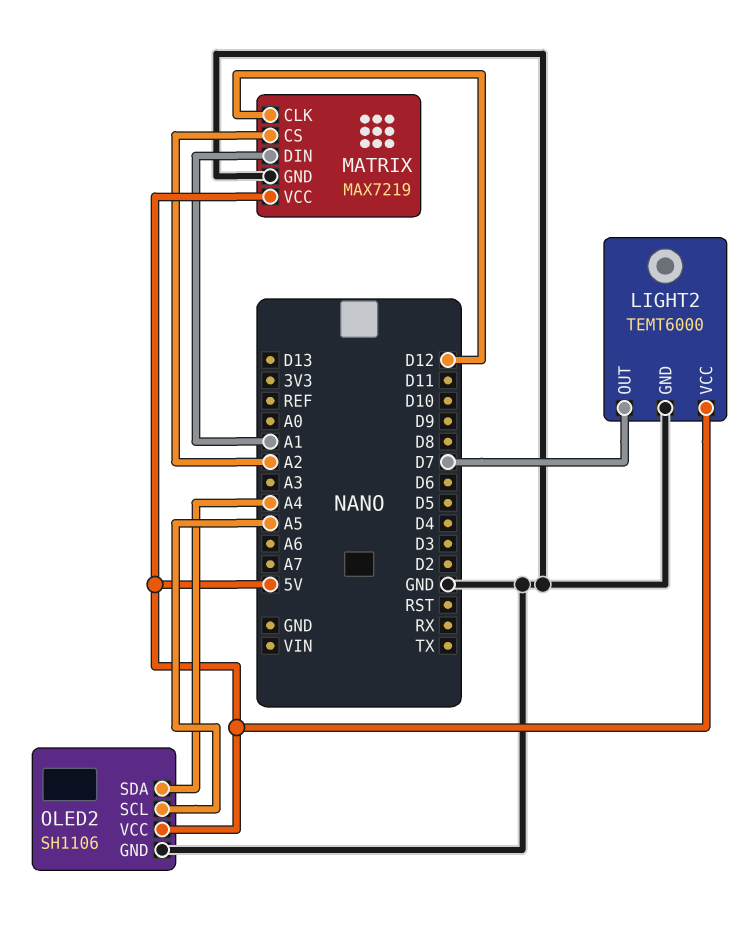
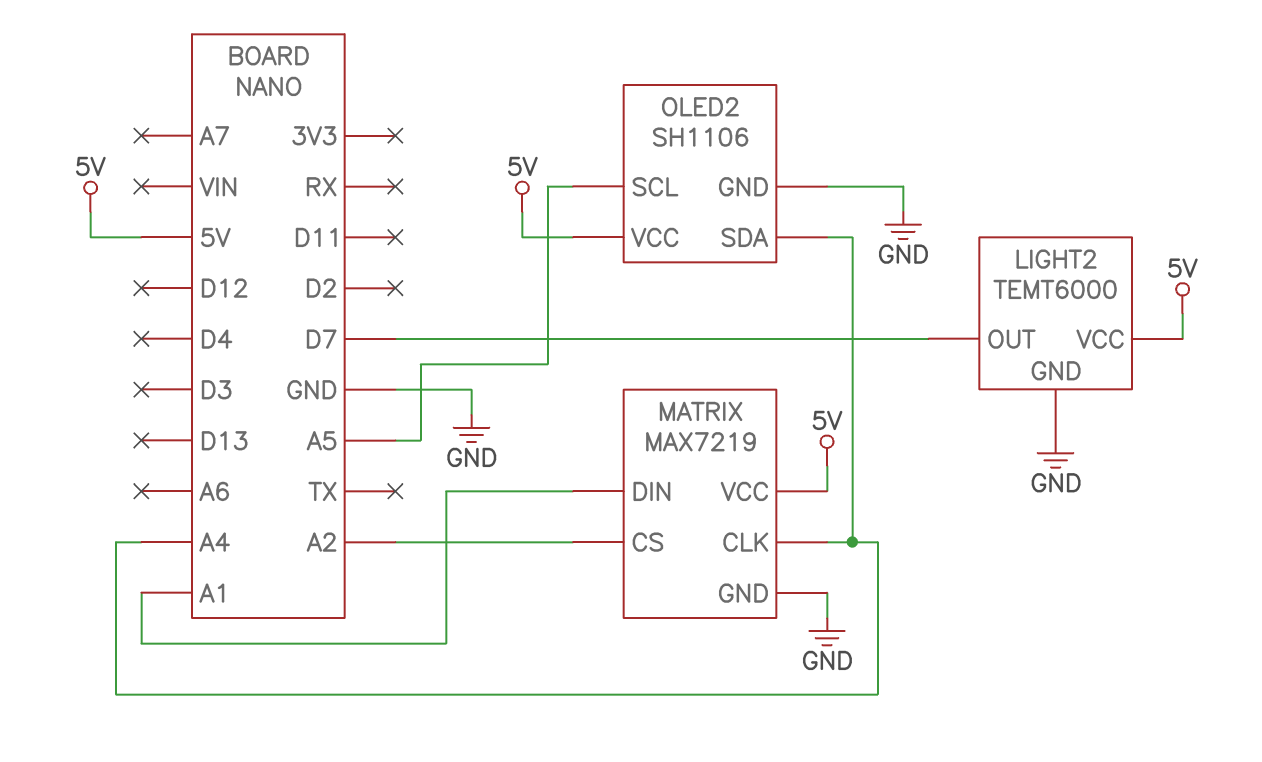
MATRIX pin CLK: D12 -> A4

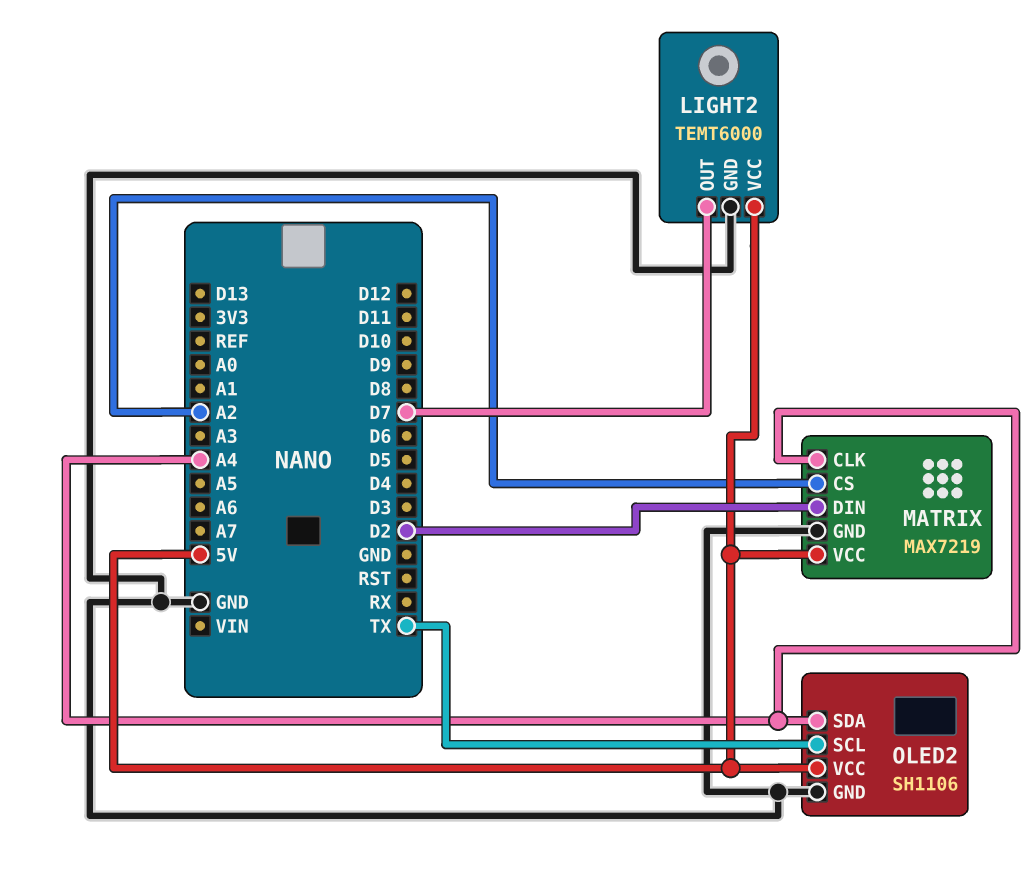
MATRIX pin DIN: A1 -> D2
OLED2 pin SCL: A5 -> TX

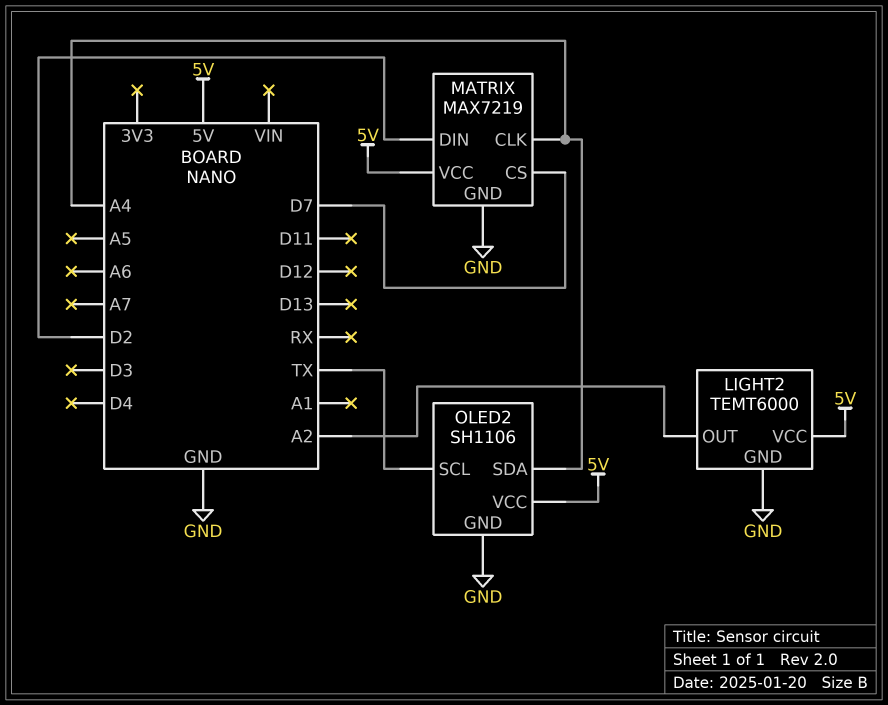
LIGHT2 pin OUT: D7 -> A2
MATRIX pin CS: A2 -> D7

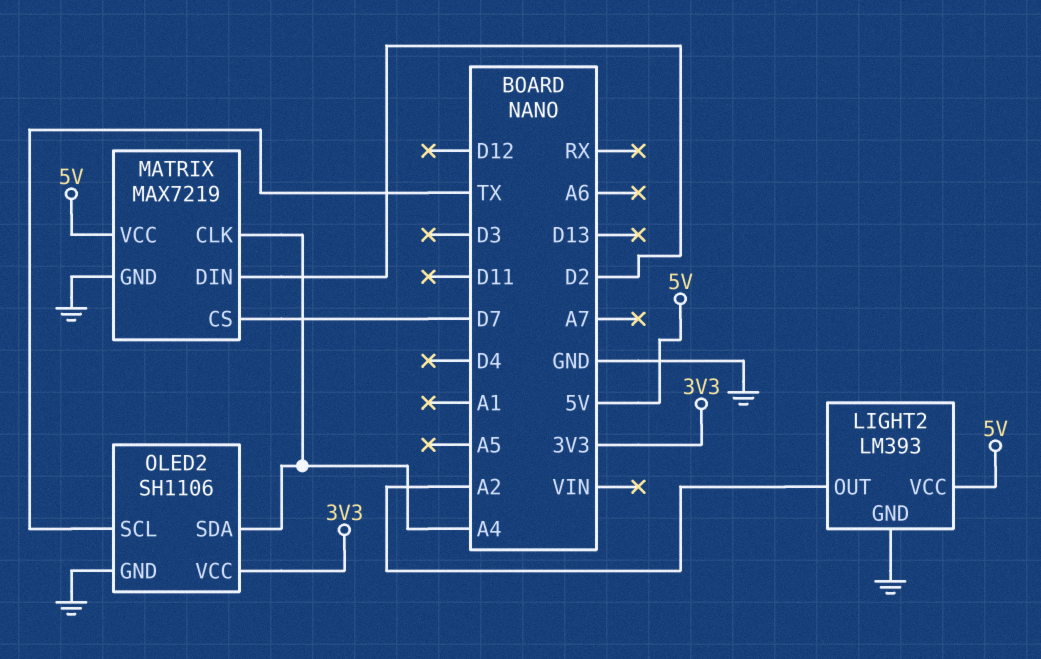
LIGHT2: TEMT6000 -> LM393
OLED2 pin VCC: 5V -> 3V3

